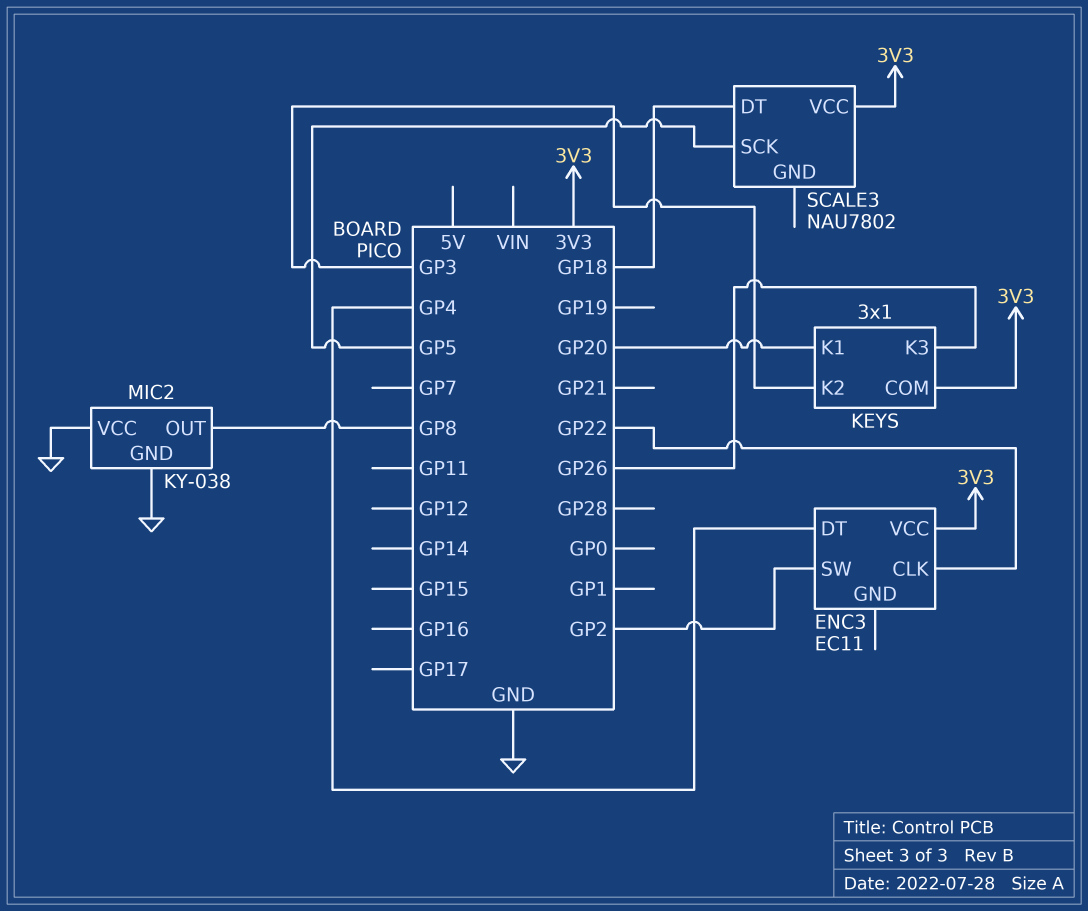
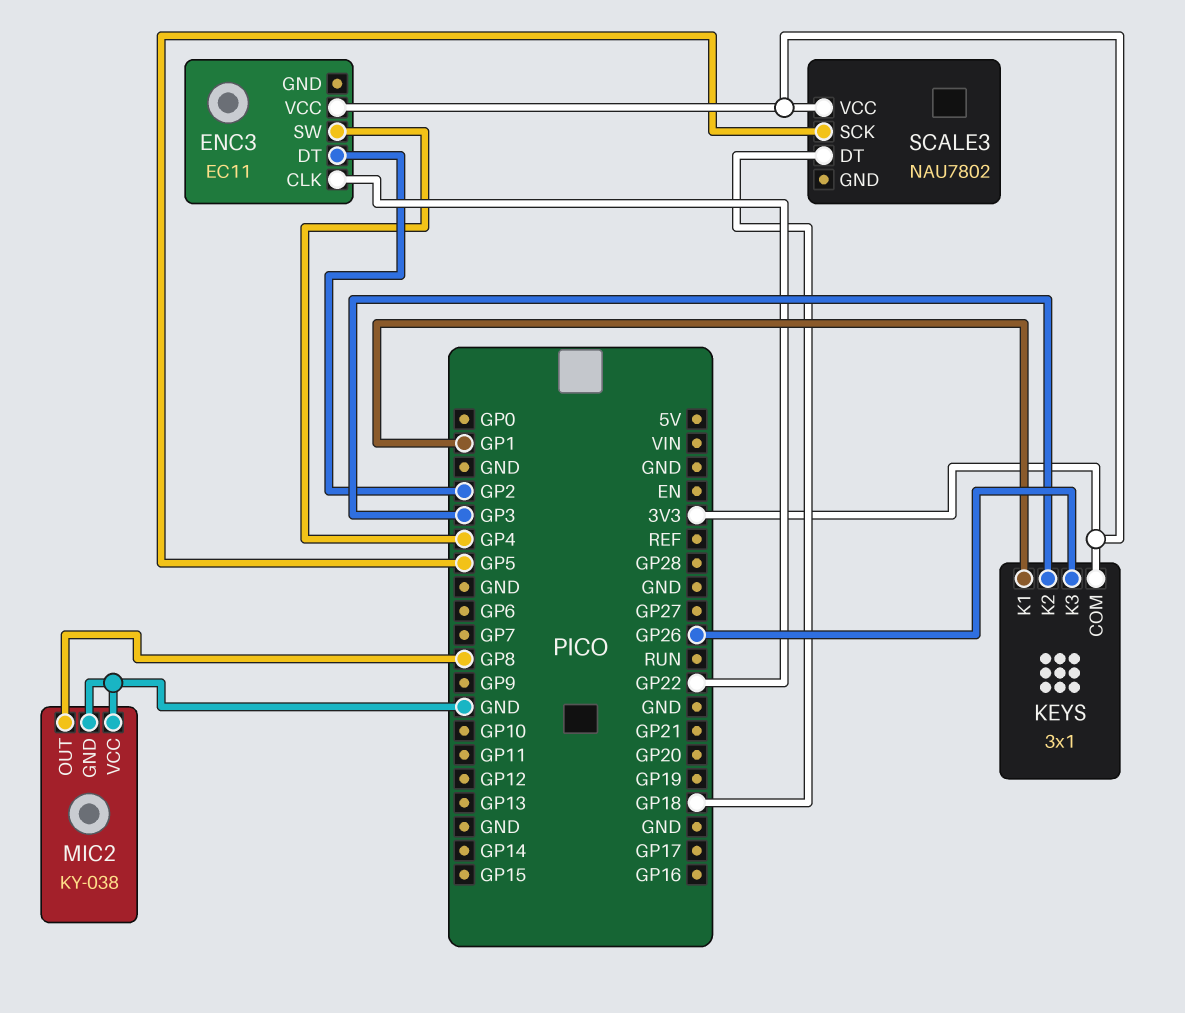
ENC3 pin DT: GP4 -> GP2
ENC3 pin SW: GP2 -> GP4
KEYS pin K1: GP20 -> GP1

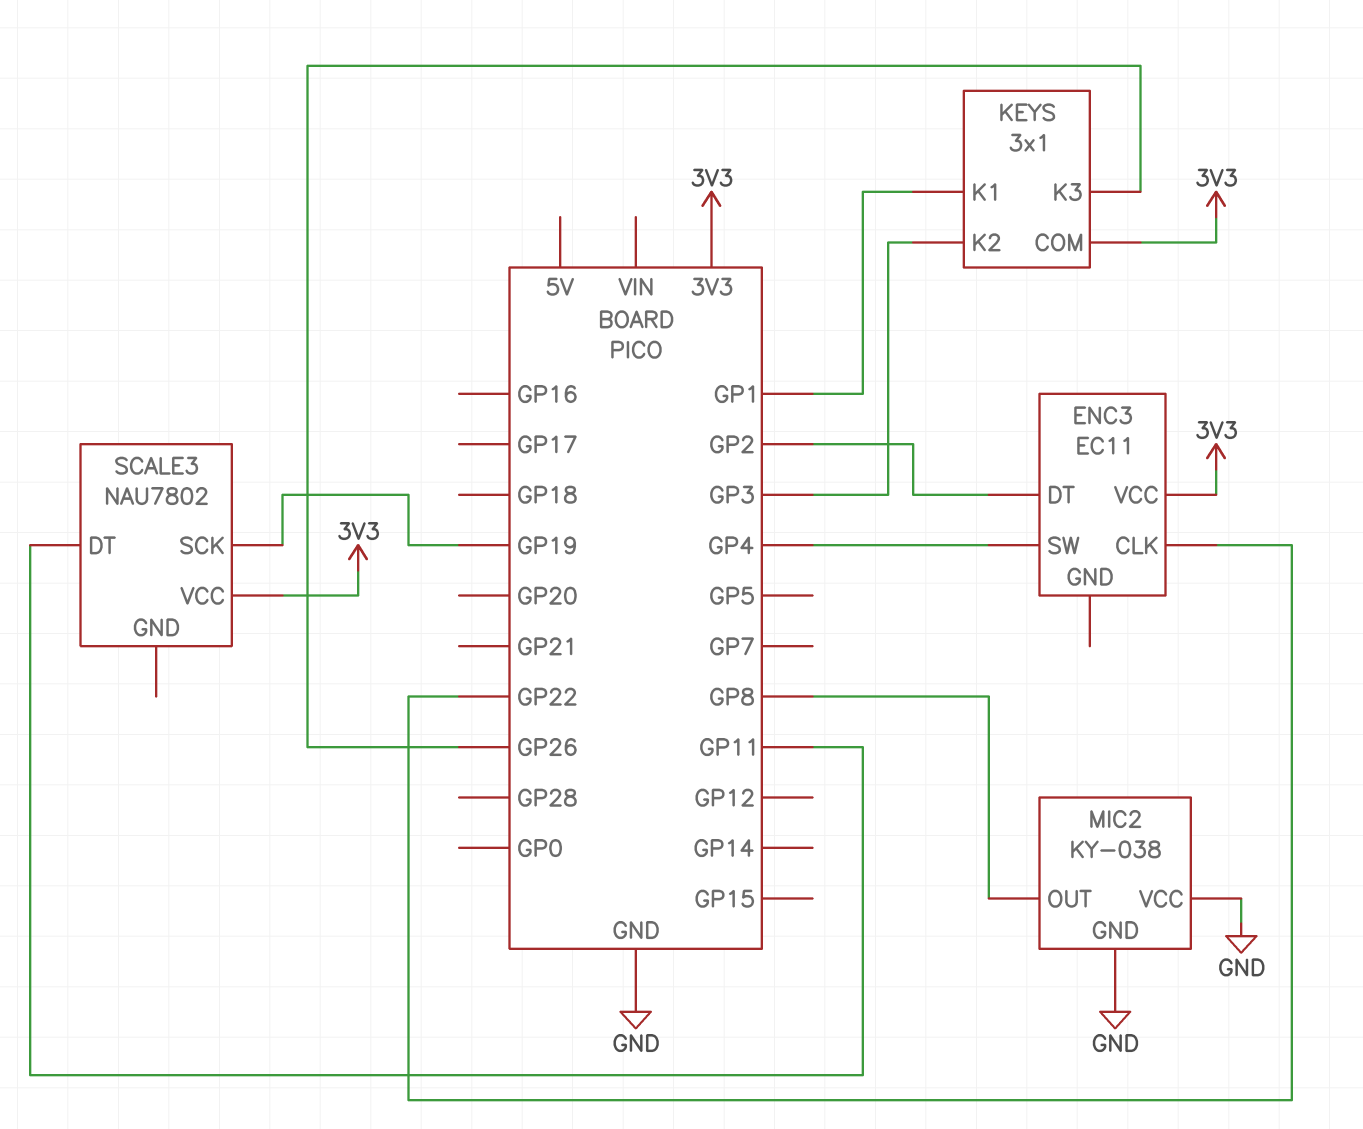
SCALE3 pin DT: GP18 -> GP11
SCALE3 pin SCK: GP5 -> GP19

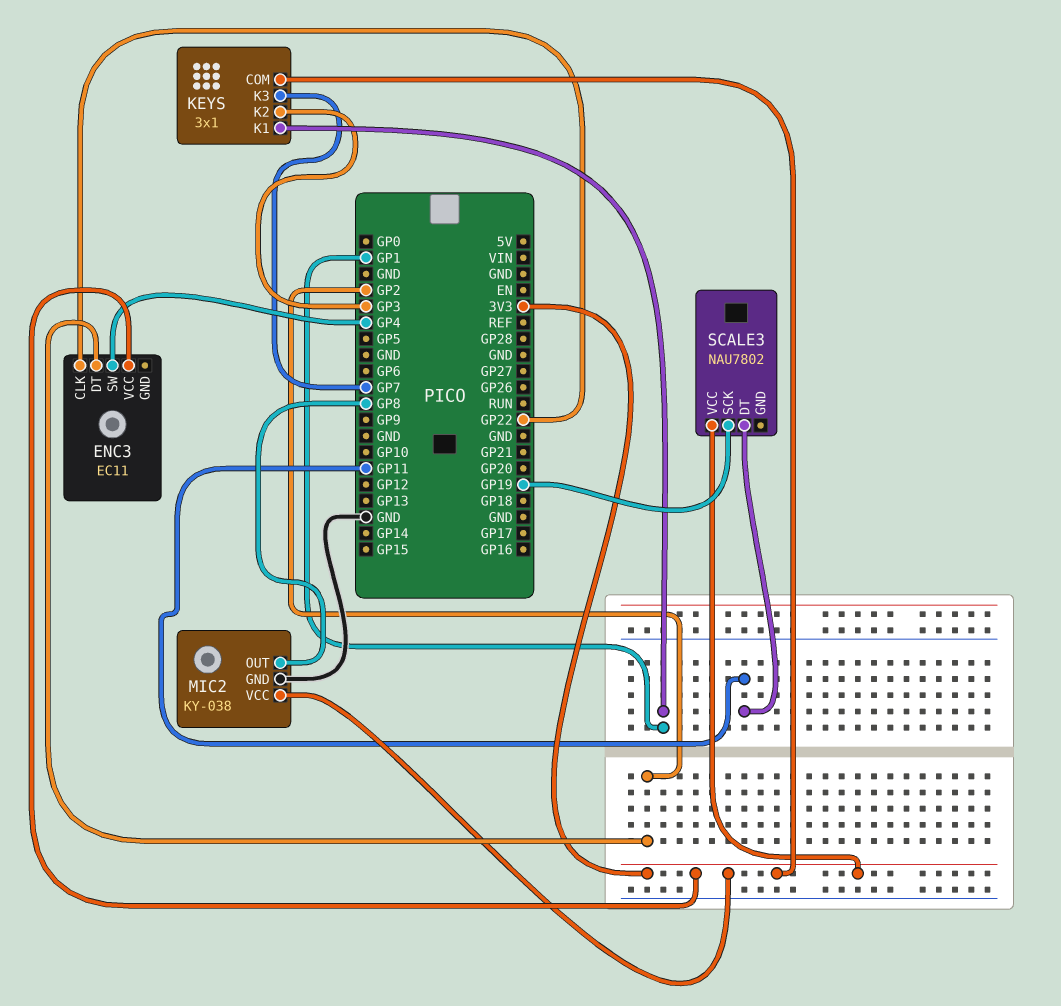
KEYS pin K3: GP26 -> GP7
MIC2 pin VCC: GND -> 3V3

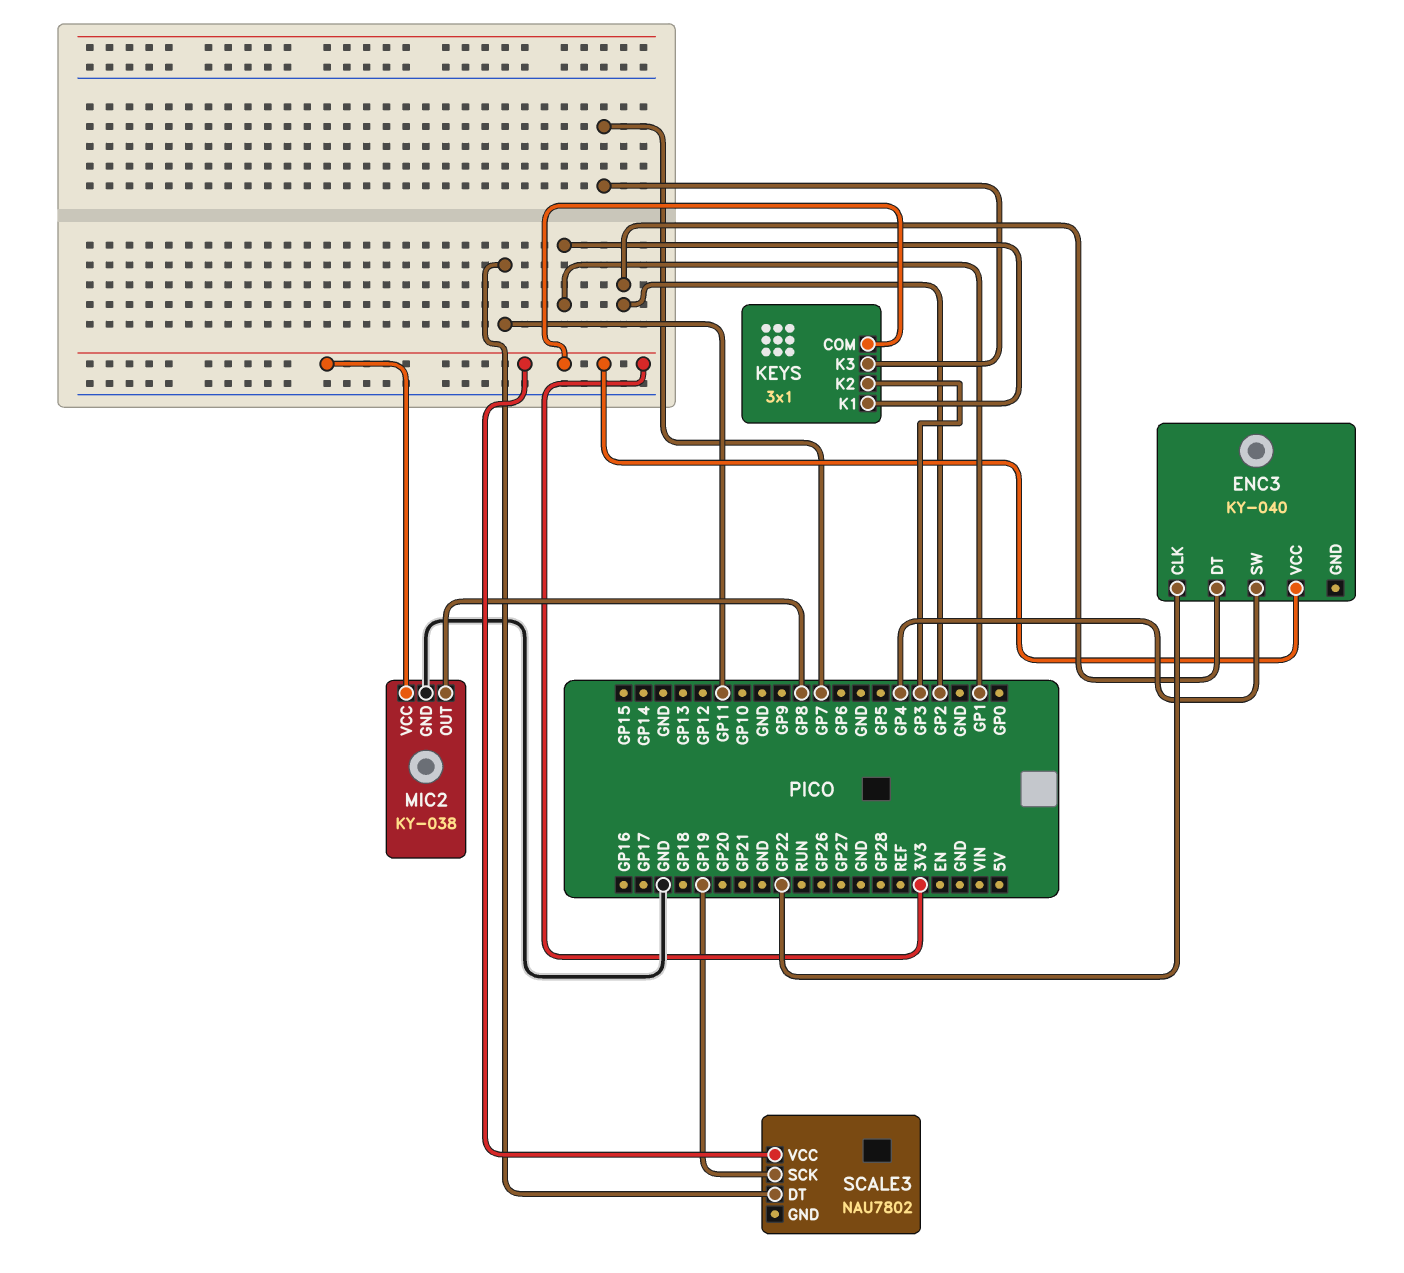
ENC3: EC11 -> KY-040

